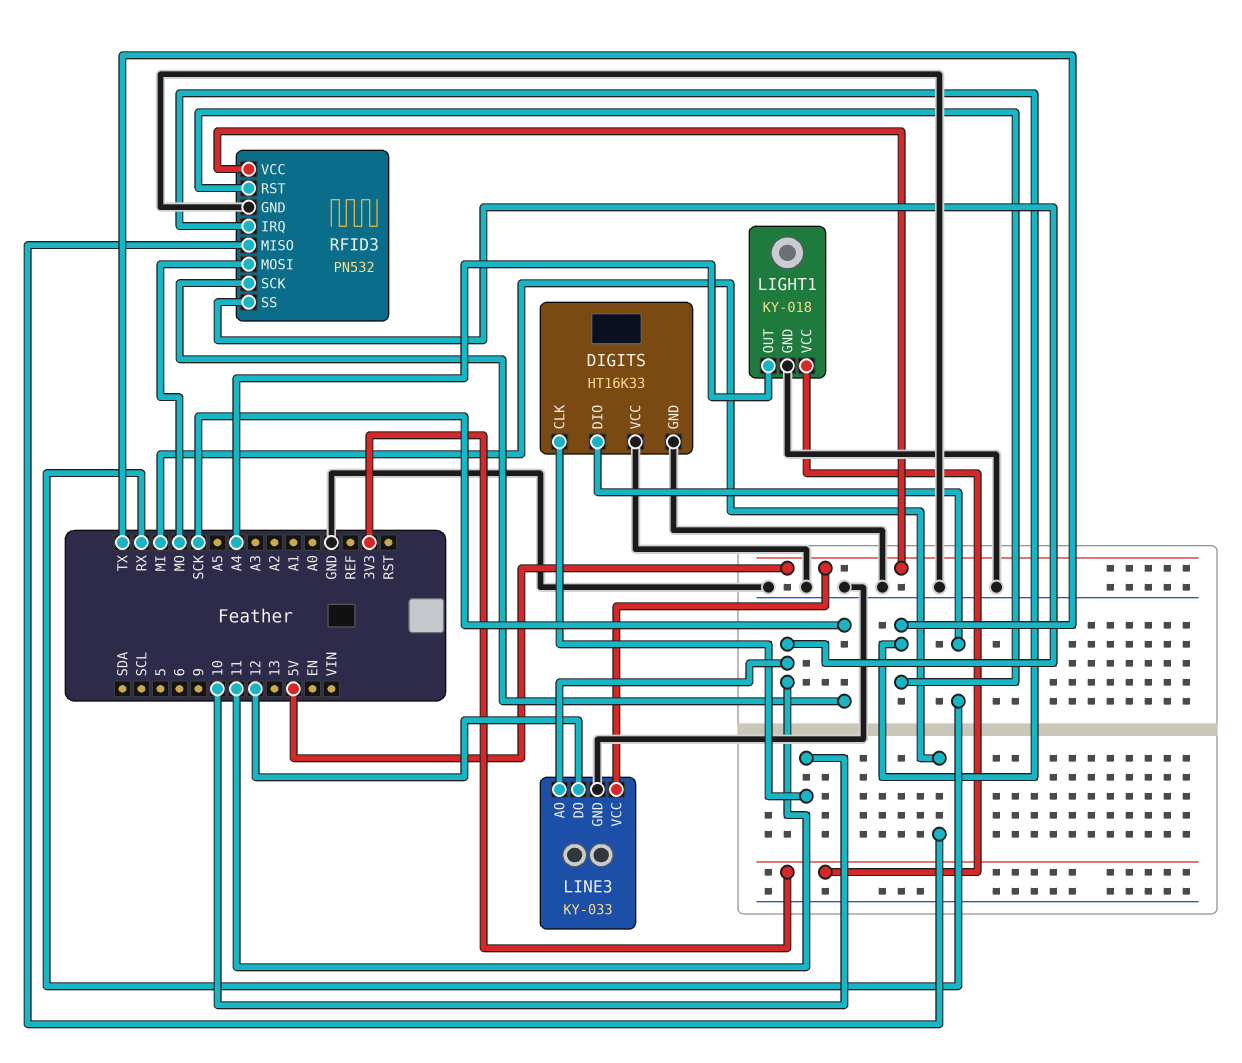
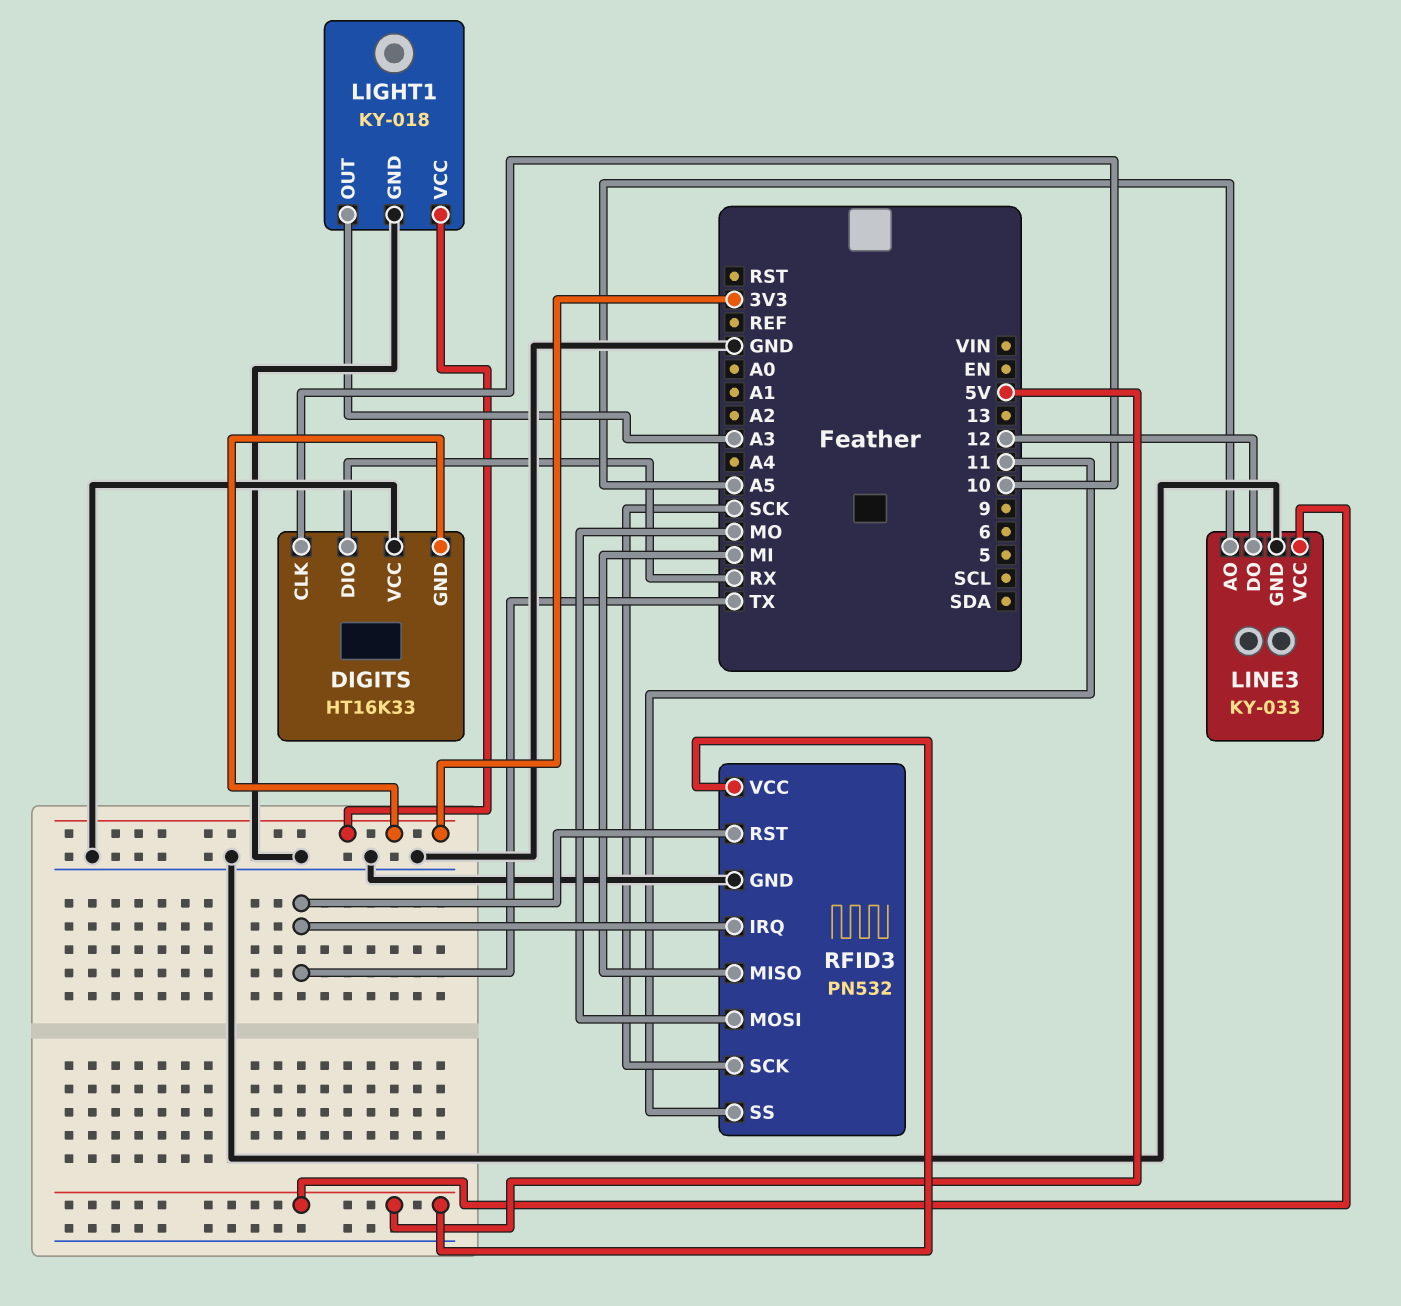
DIGITS pin GND: GND -> 3V3
LIGHT1 pin OUT: A4 -> A3
LINE3 pin AO: 11 -> A5

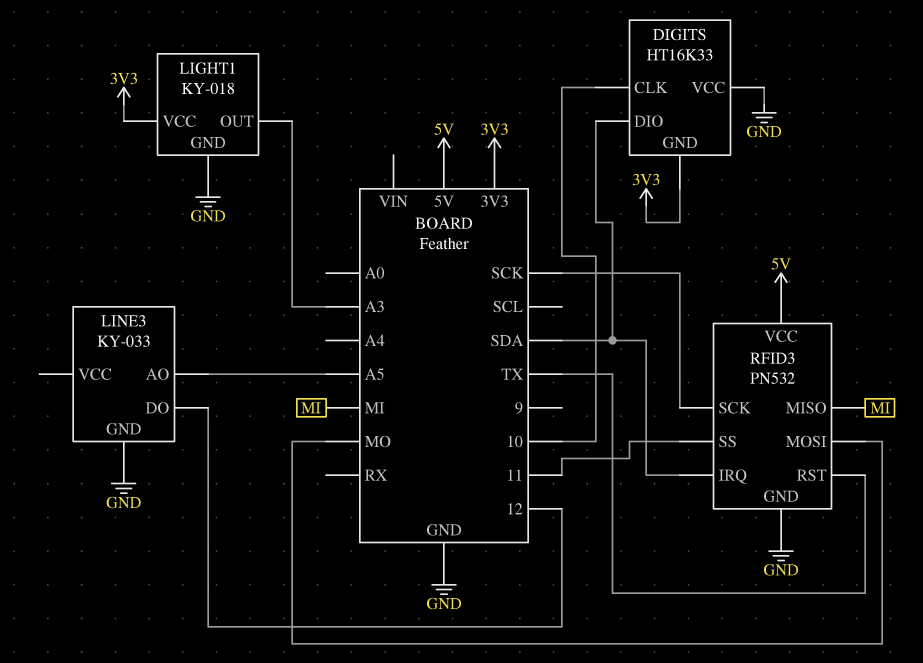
DIGITS pin DIO: RX -> SDA
LINE3 pin VCC: 5V -> none
RFID3 pin IRQ: TX -> SDA

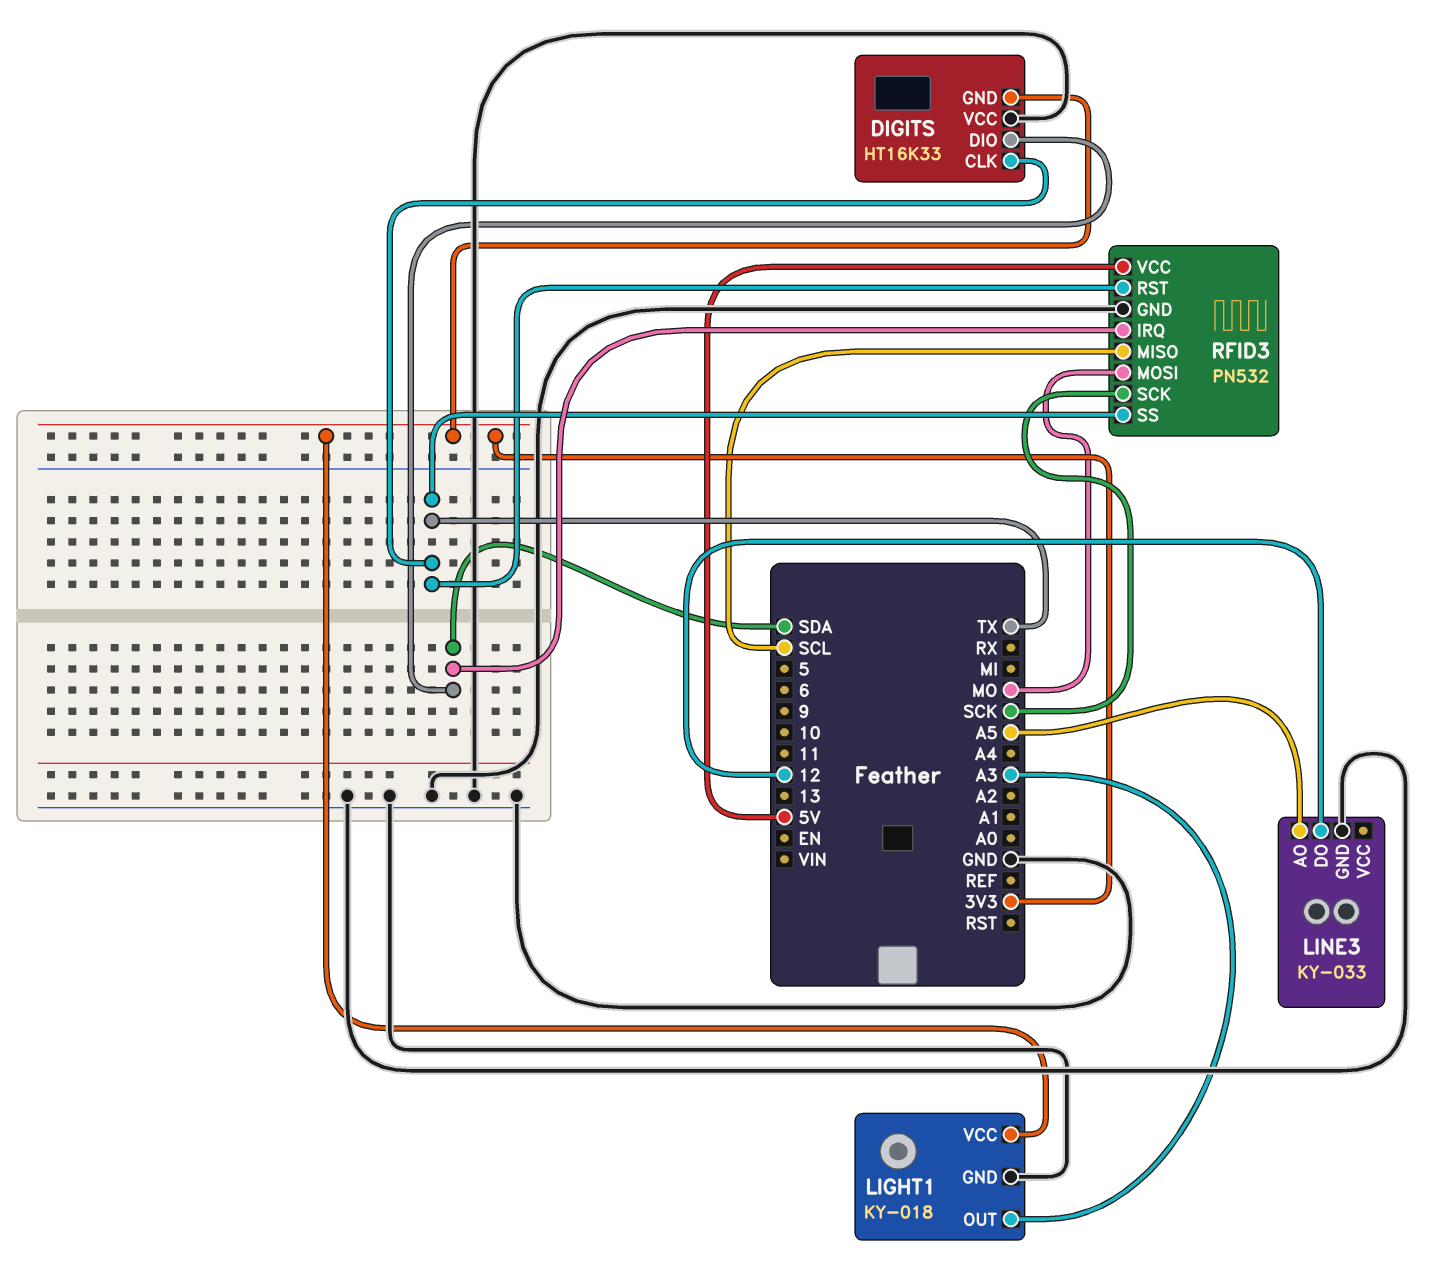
DIGITS pin CLK: 10 -> TX
RFID3 pin MISO: MI -> SCL
RFID3 pin SS: 11 -> TX

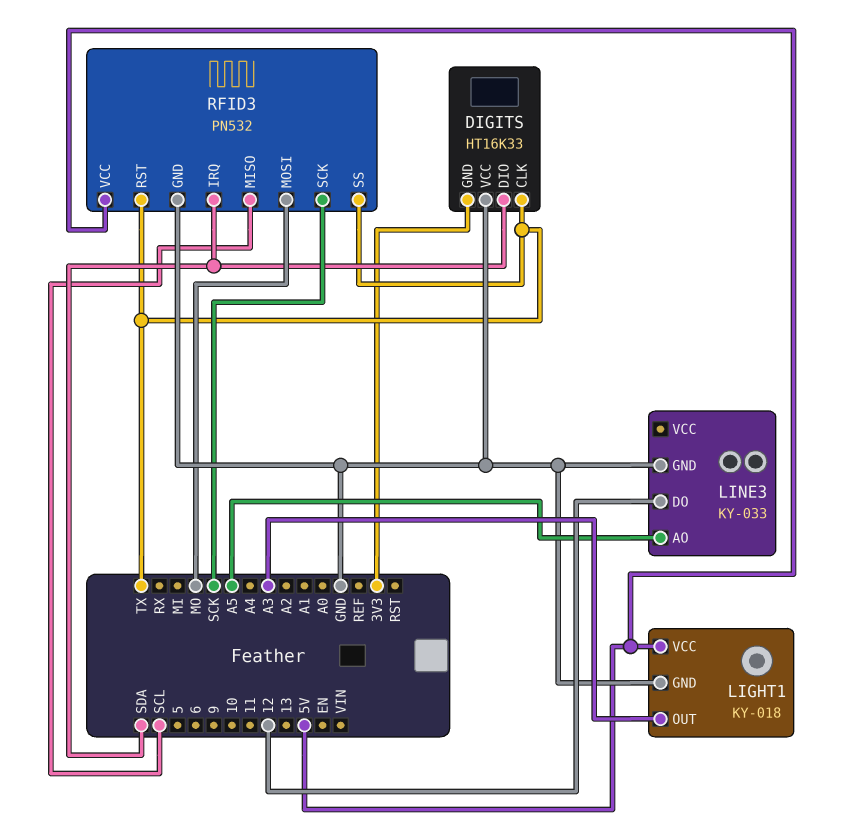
LIGHT1 pin VCC: 3V3 -> 5V

